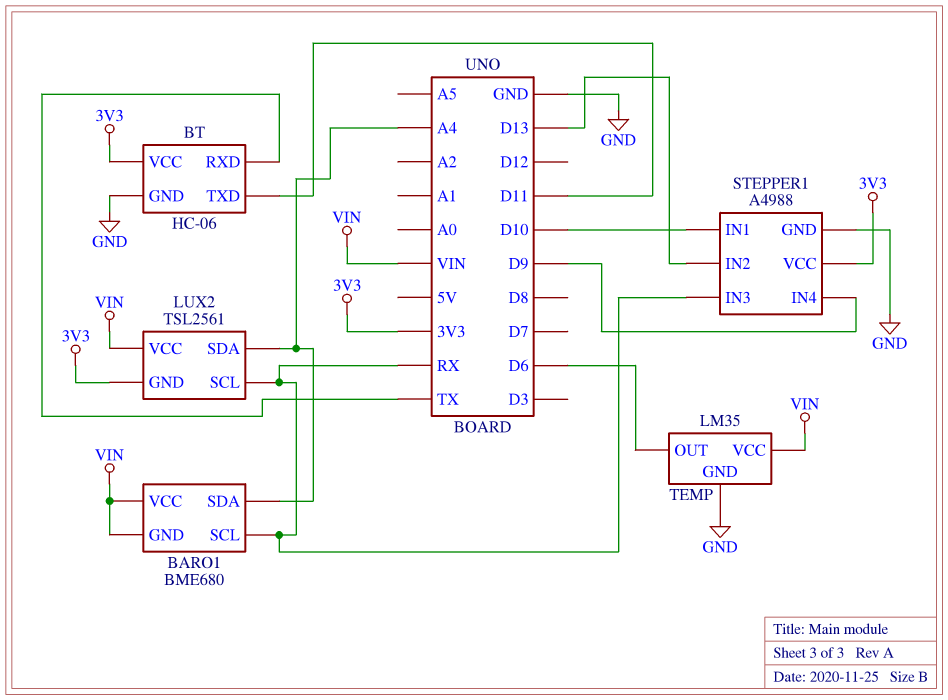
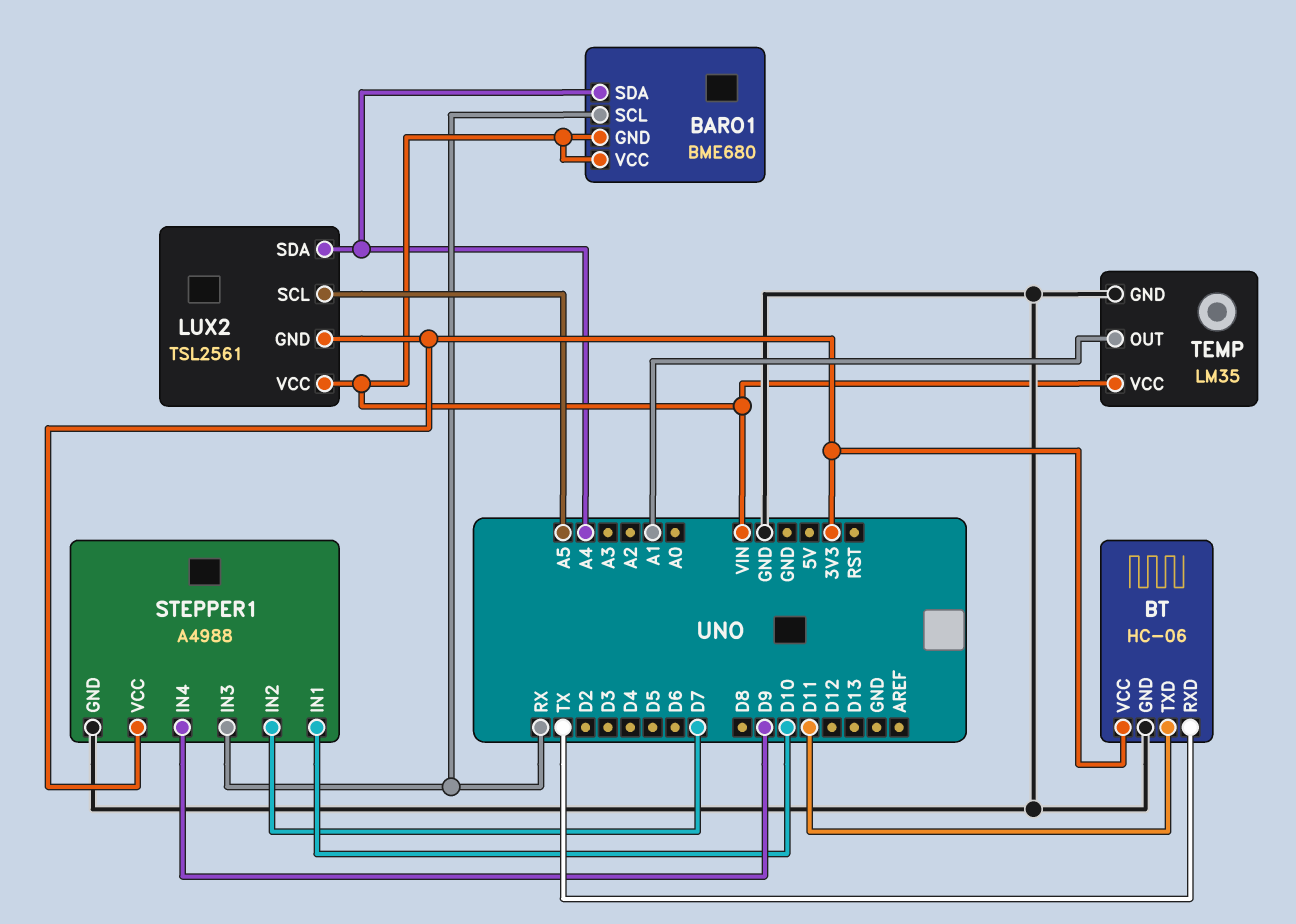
LUX2 pin SCL: RX -> A5
STEPPER1 pin IN2: D13 -> D7
TEMP pin OUT: D6 -> A1

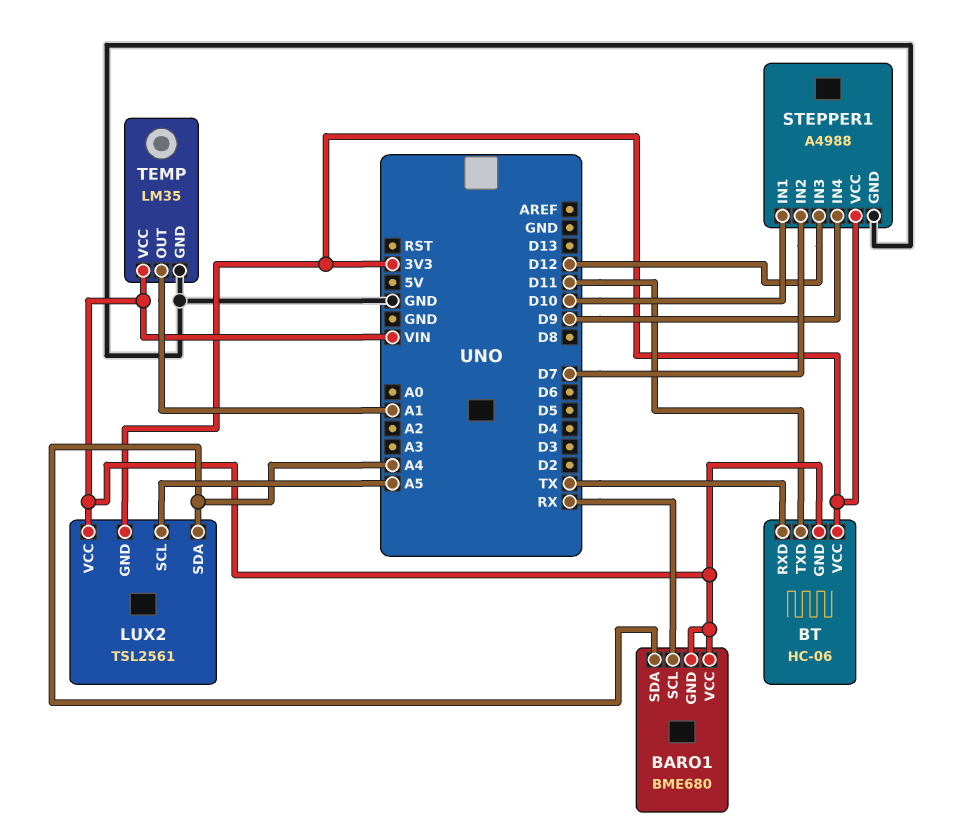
BT pin GND: GND -> VIN
STEPPER1 pin IN3: RX -> D12

